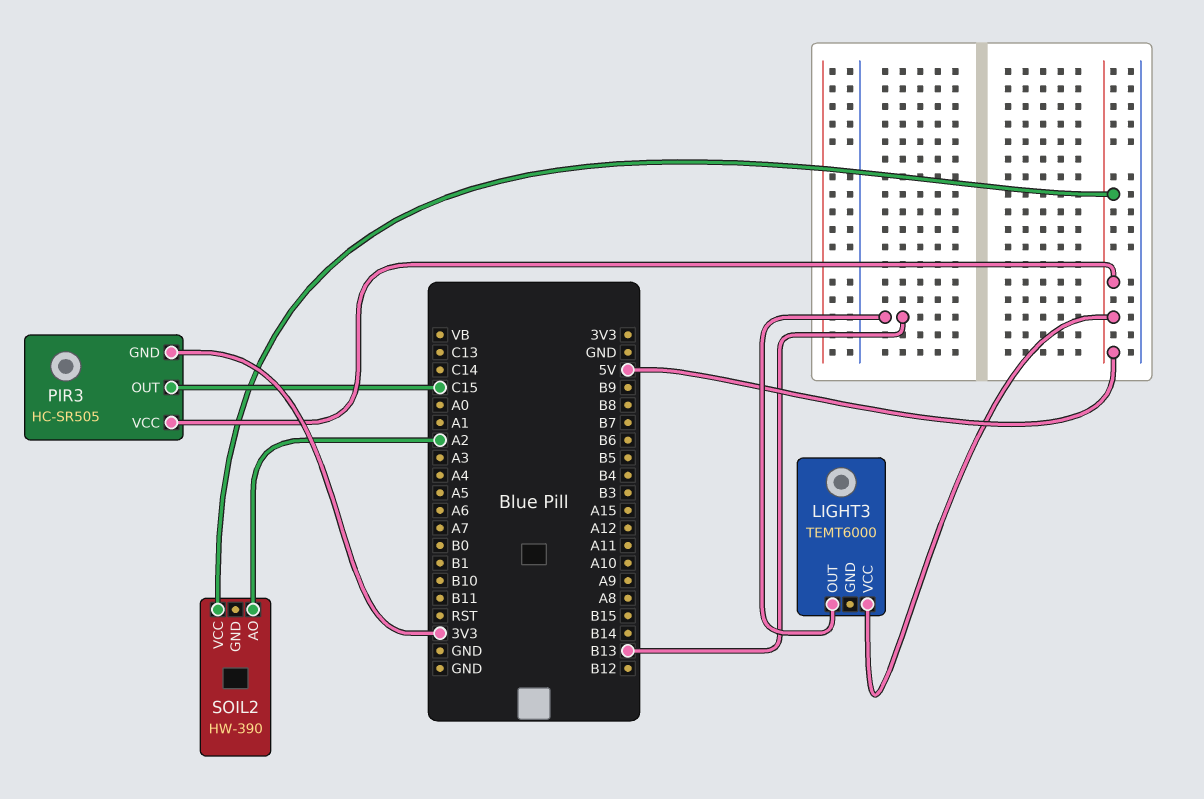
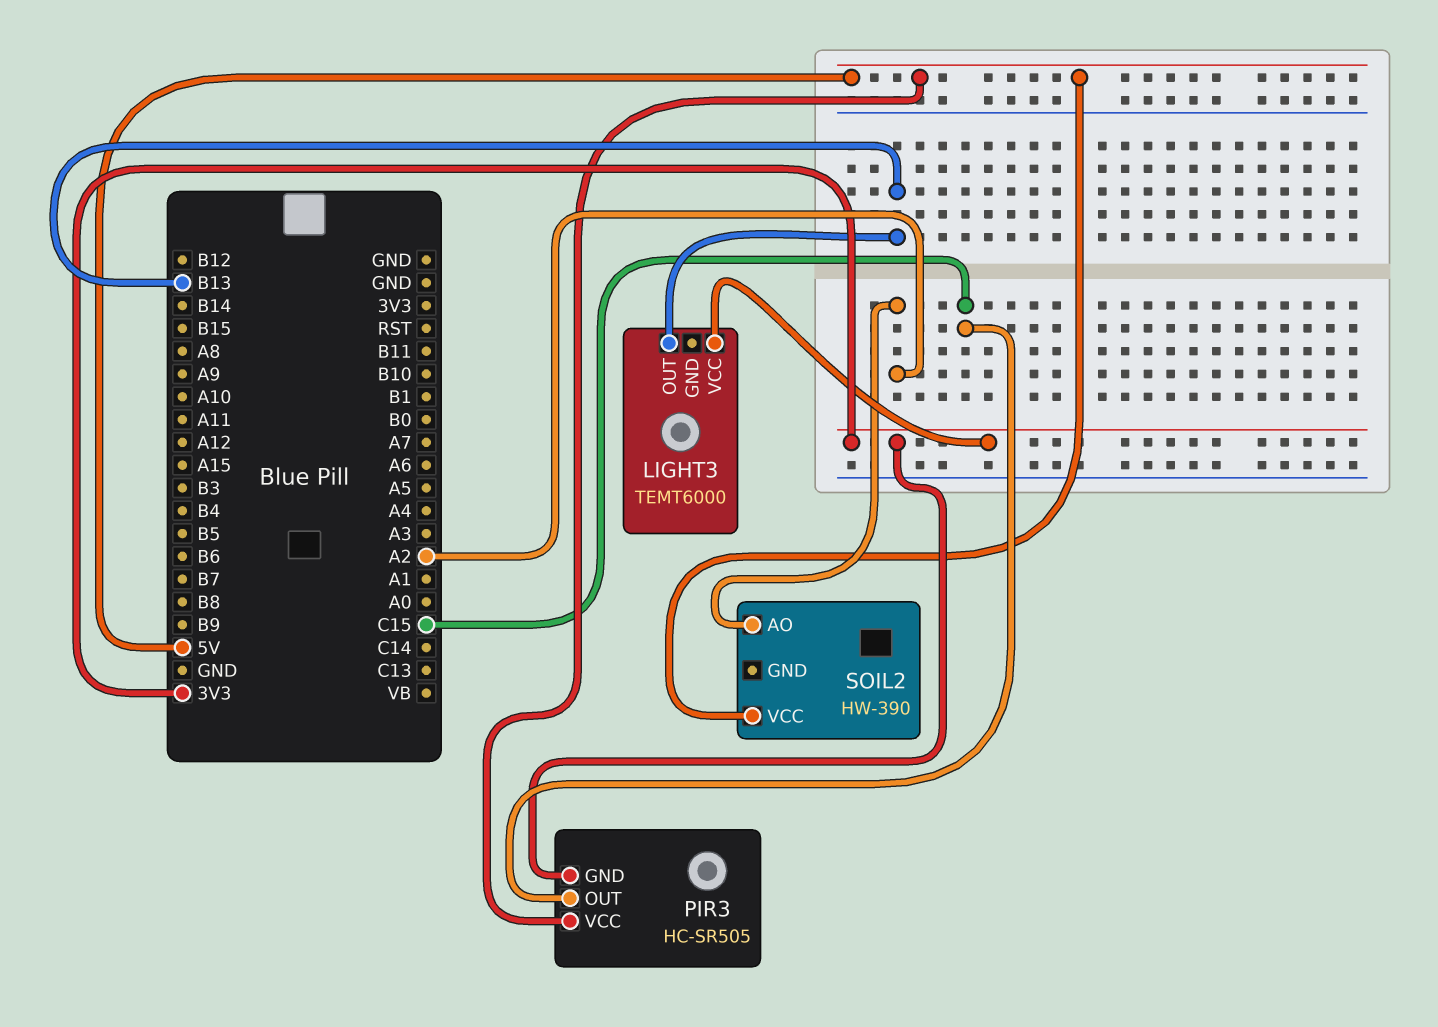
LIGHT3 pin VCC: 5V -> 3V3

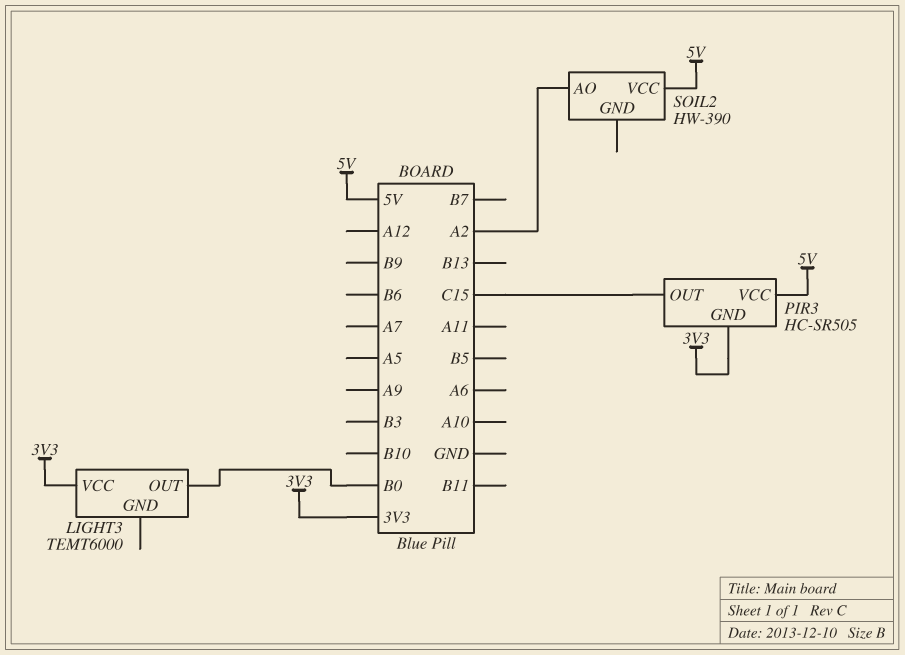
LIGHT3 pin OUT: B13 -> B0

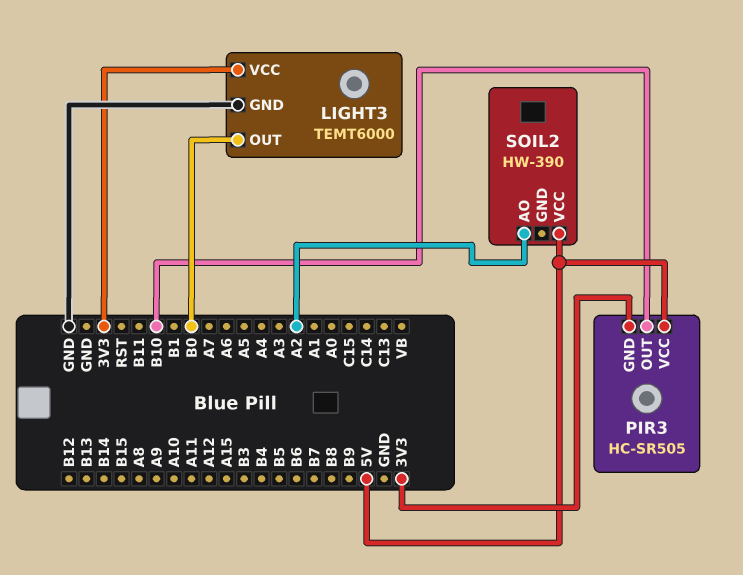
LIGHT3 pin GND: none -> GND
PIR3 pin OUT: C15 -> B10

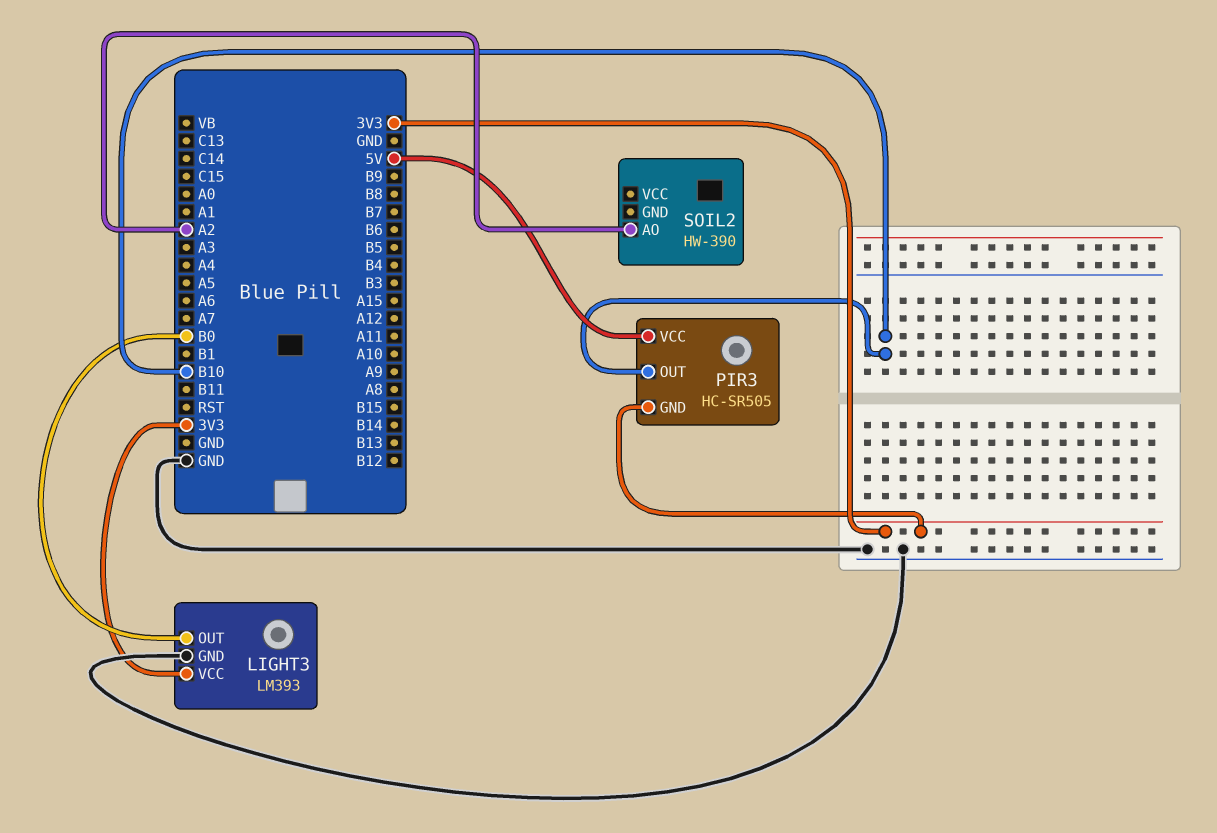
LIGHT3: TEMT6000 -> LM393
SOIL2 pin VCC: 5V -> none

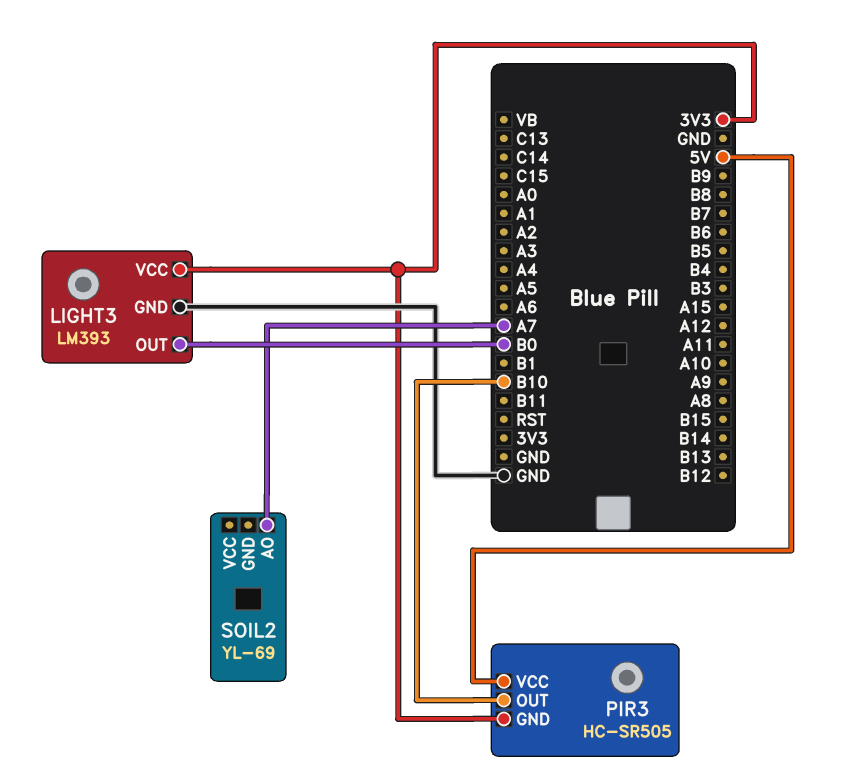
SOIL2: HW-390 -> YL-69
SOIL2 pin AO: A2 -> A7

